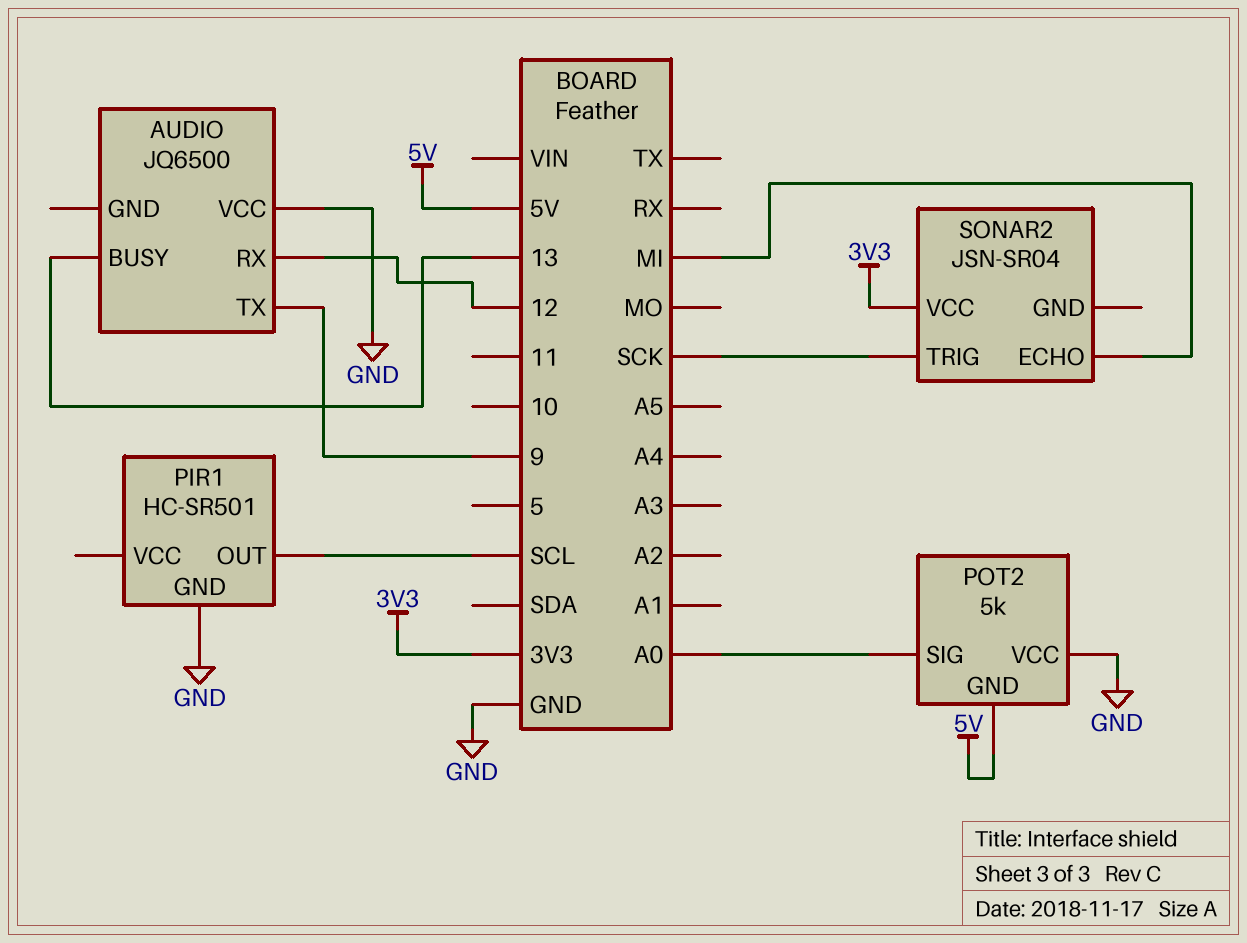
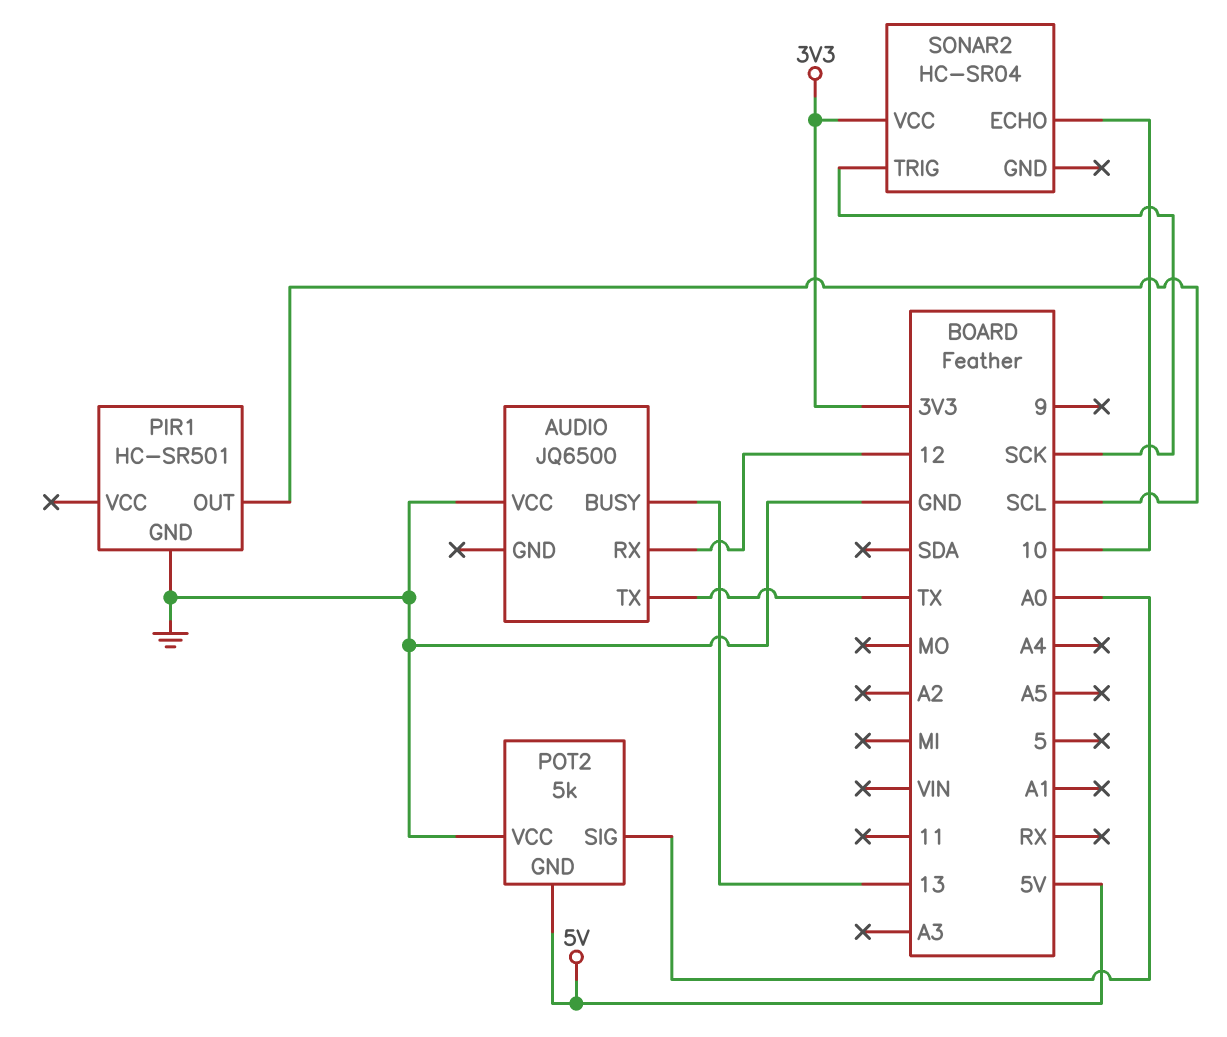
AUDIO pin TX: 9 -> TX
SONAR2: JSN-SR04 -> HC-SR04
SONAR2 pin ECHO: MI -> 10

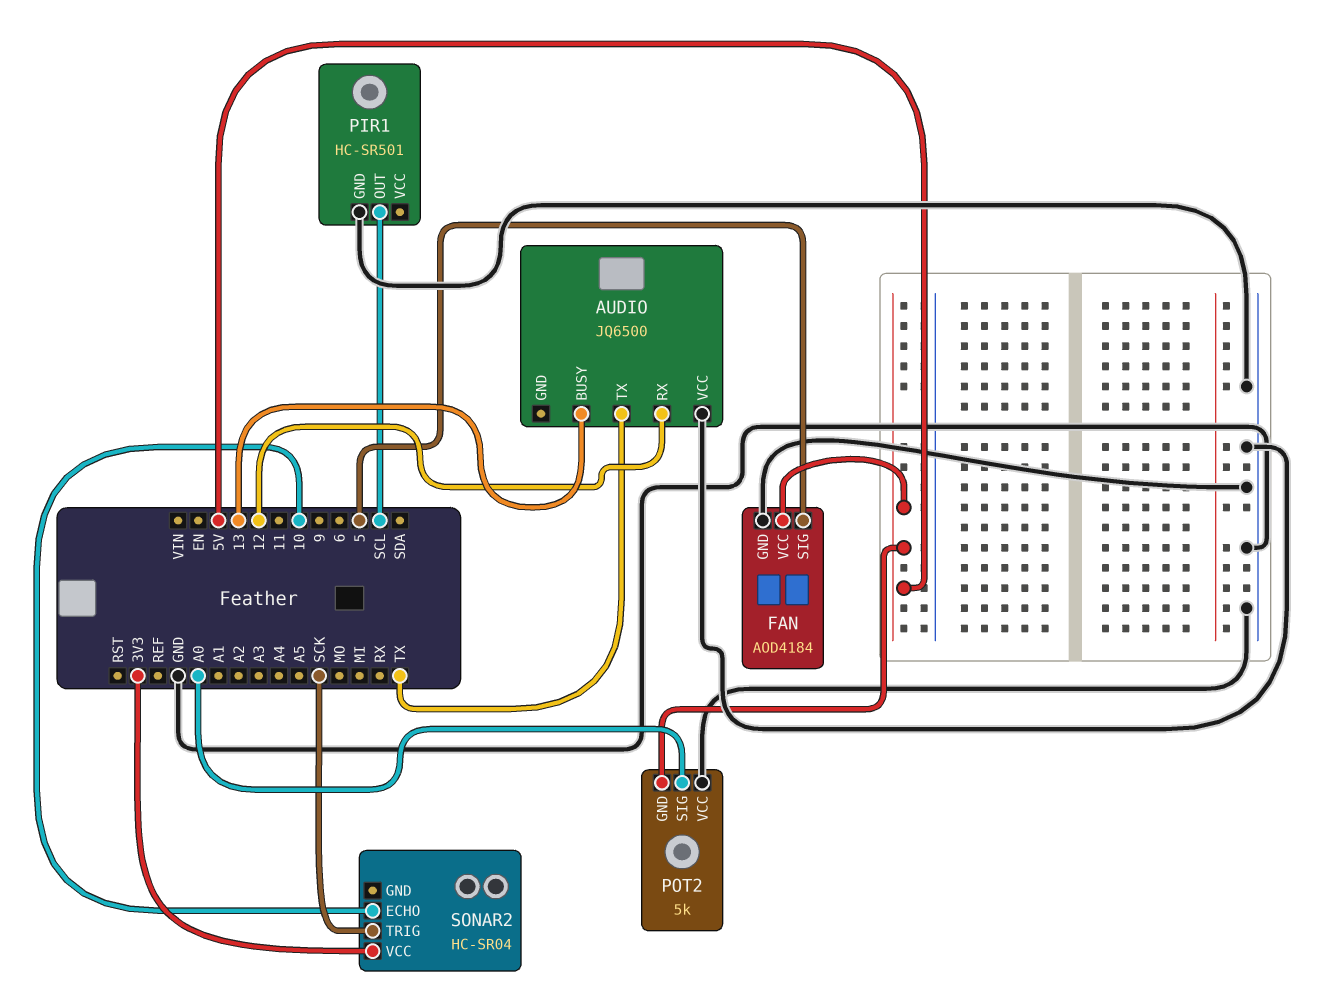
FAN: none -> AOD4184
FAN pin GND: none -> GND
FAN pin SIG: none -> 5
FAN pin VCC: none -> 5V

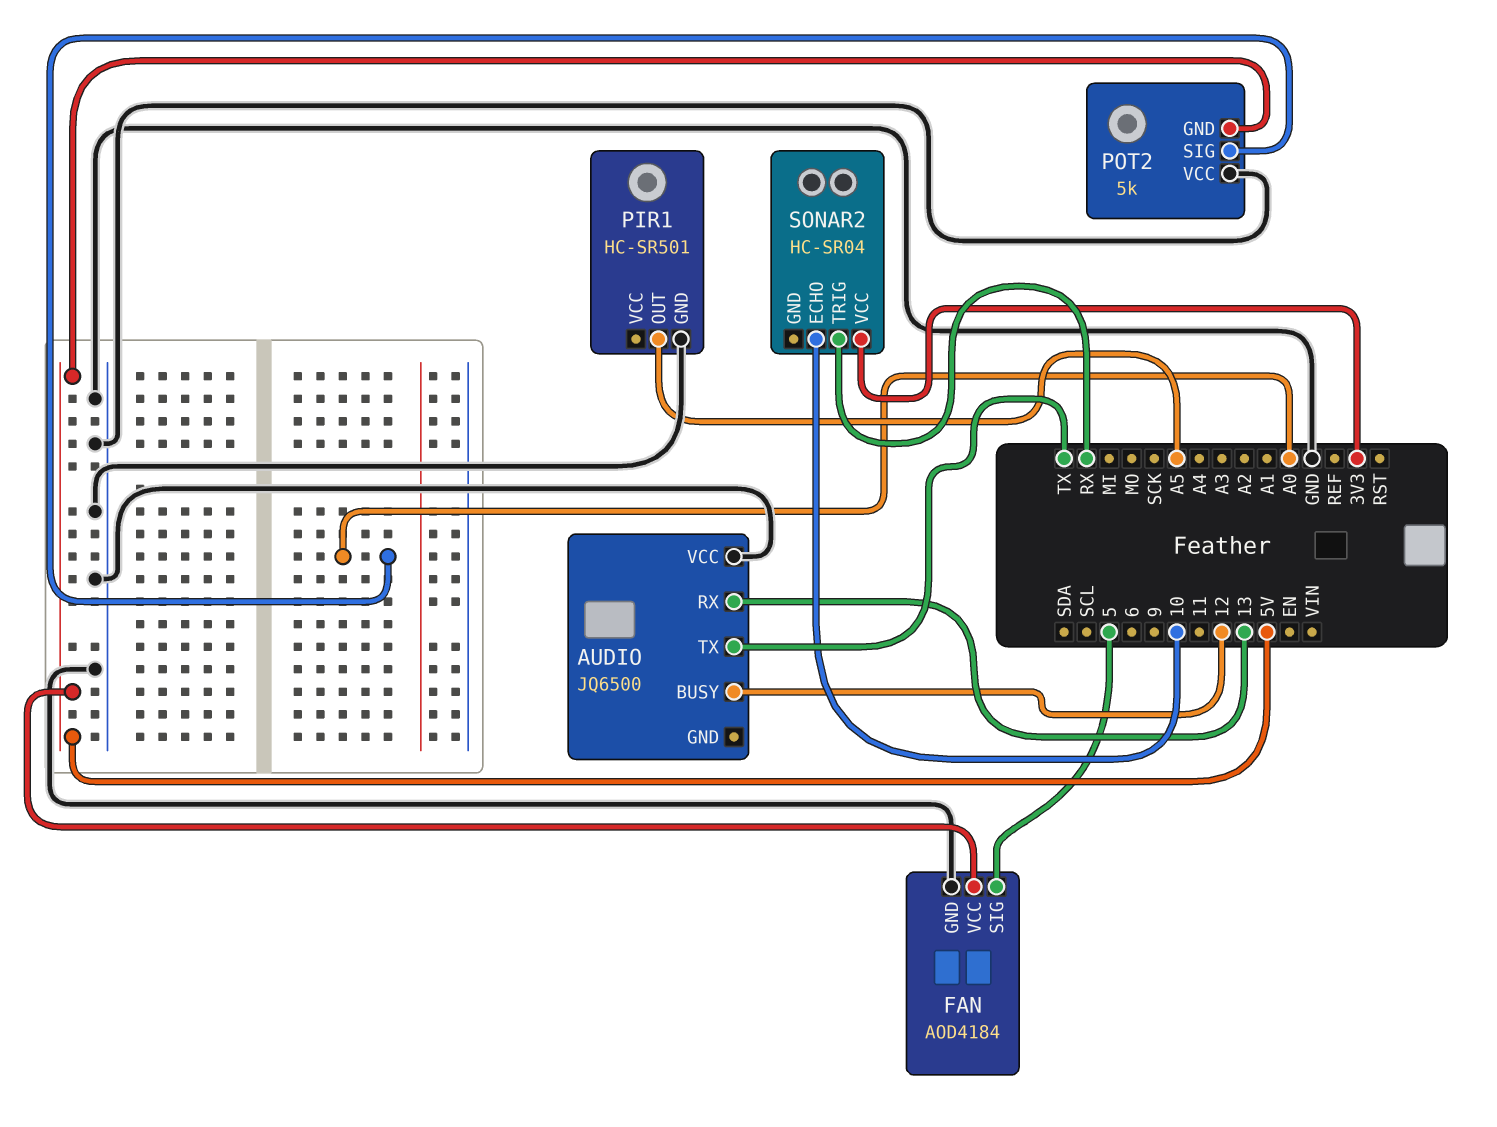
AUDIO pin BUSY: 13 -> 12
AUDIO pin RX: 12 -> 13
PIR1 pin OUT: SCL -> A5
SONAR2 pin TRIG: SCK -> RX

